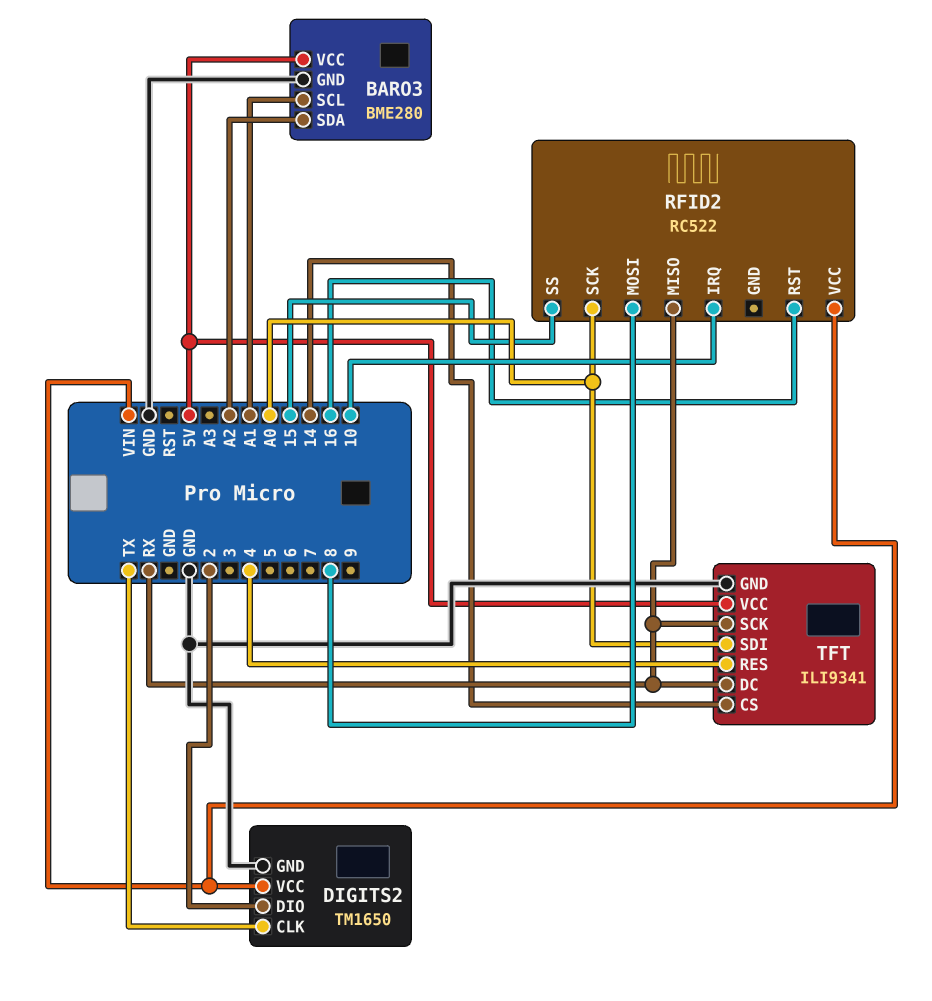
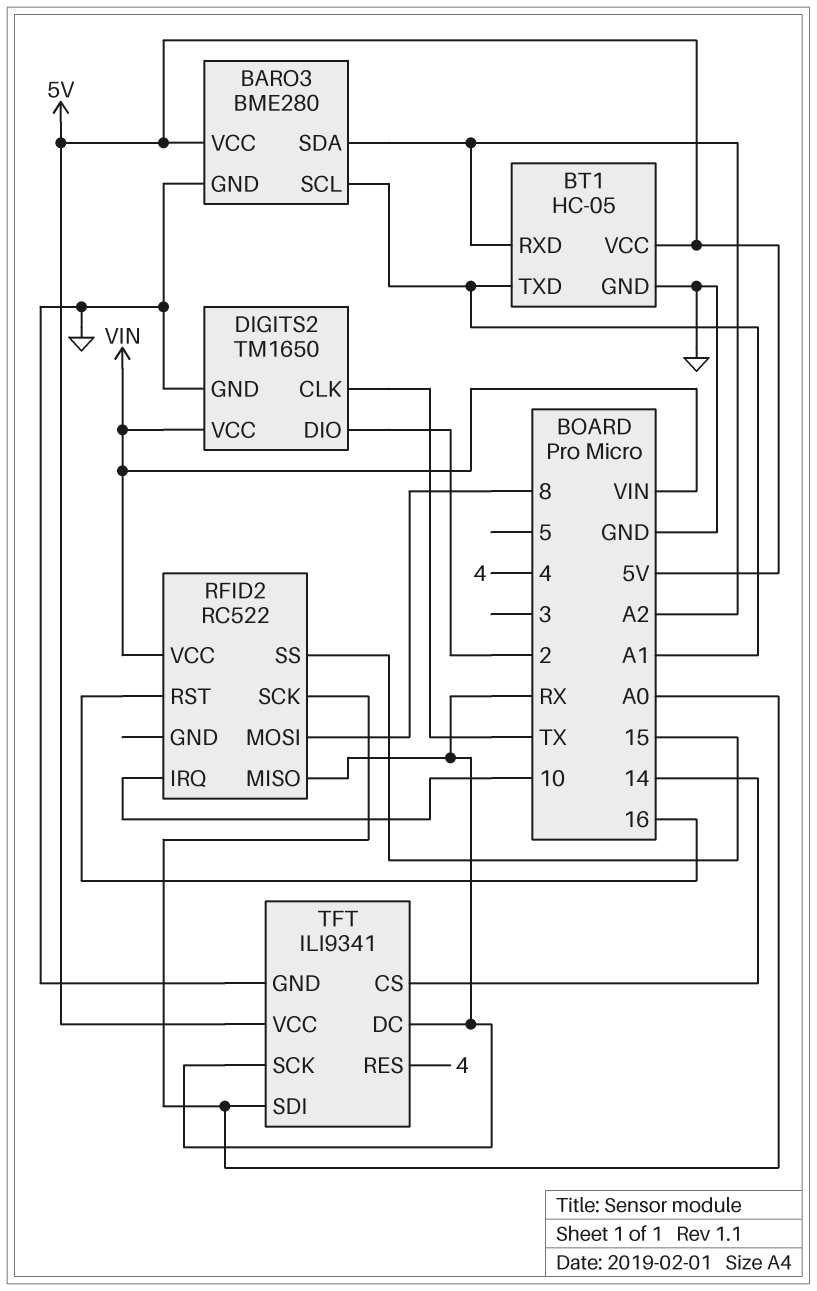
BT1: none -> HC-05
BT1 pin GND: none -> GND
BT1 pin RXD: none -> A2
BT1 pin TXD: none -> A1
BT1 pin VCC: none -> 5V

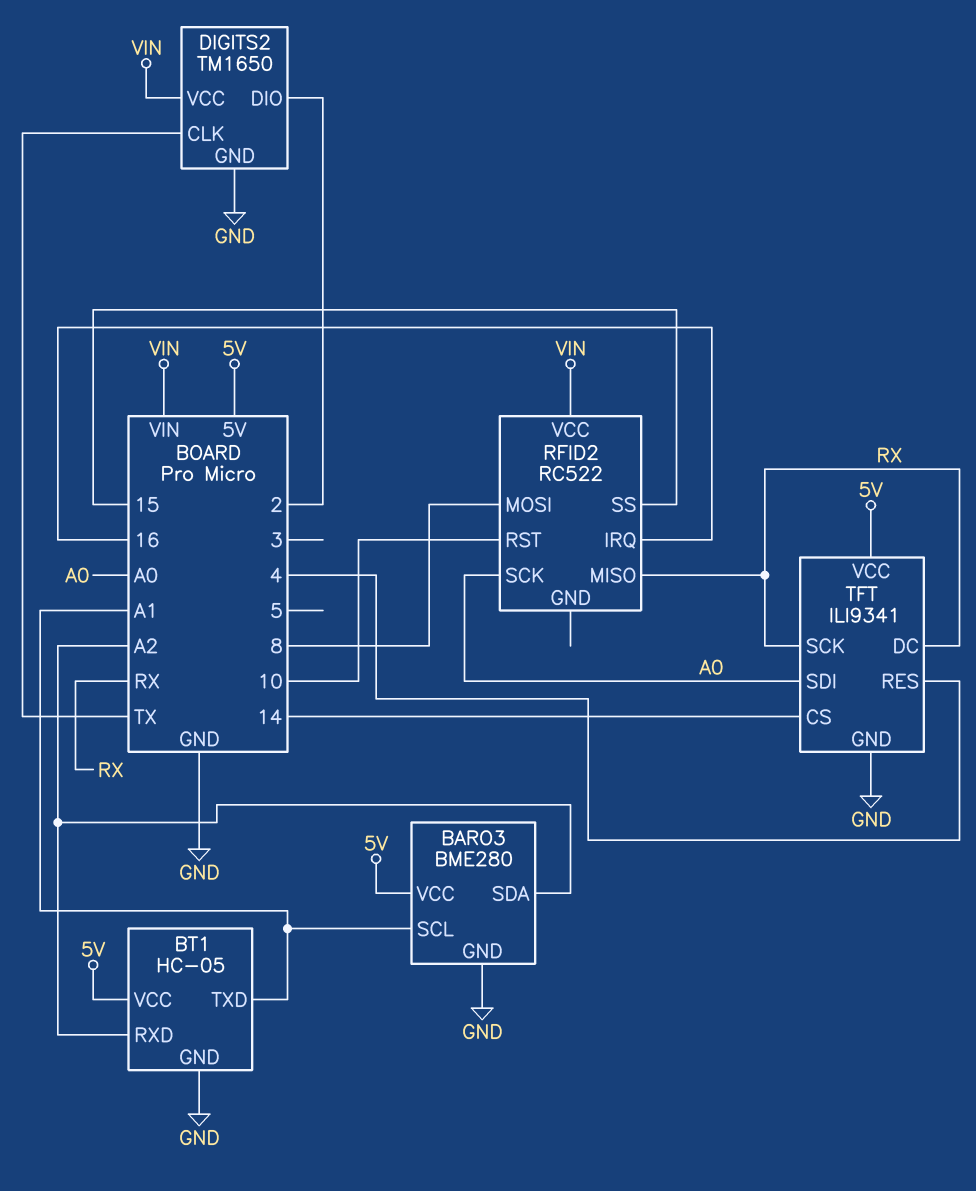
RFID2 pin IRQ: 10 -> 16
RFID2 pin RST: 16 -> 10

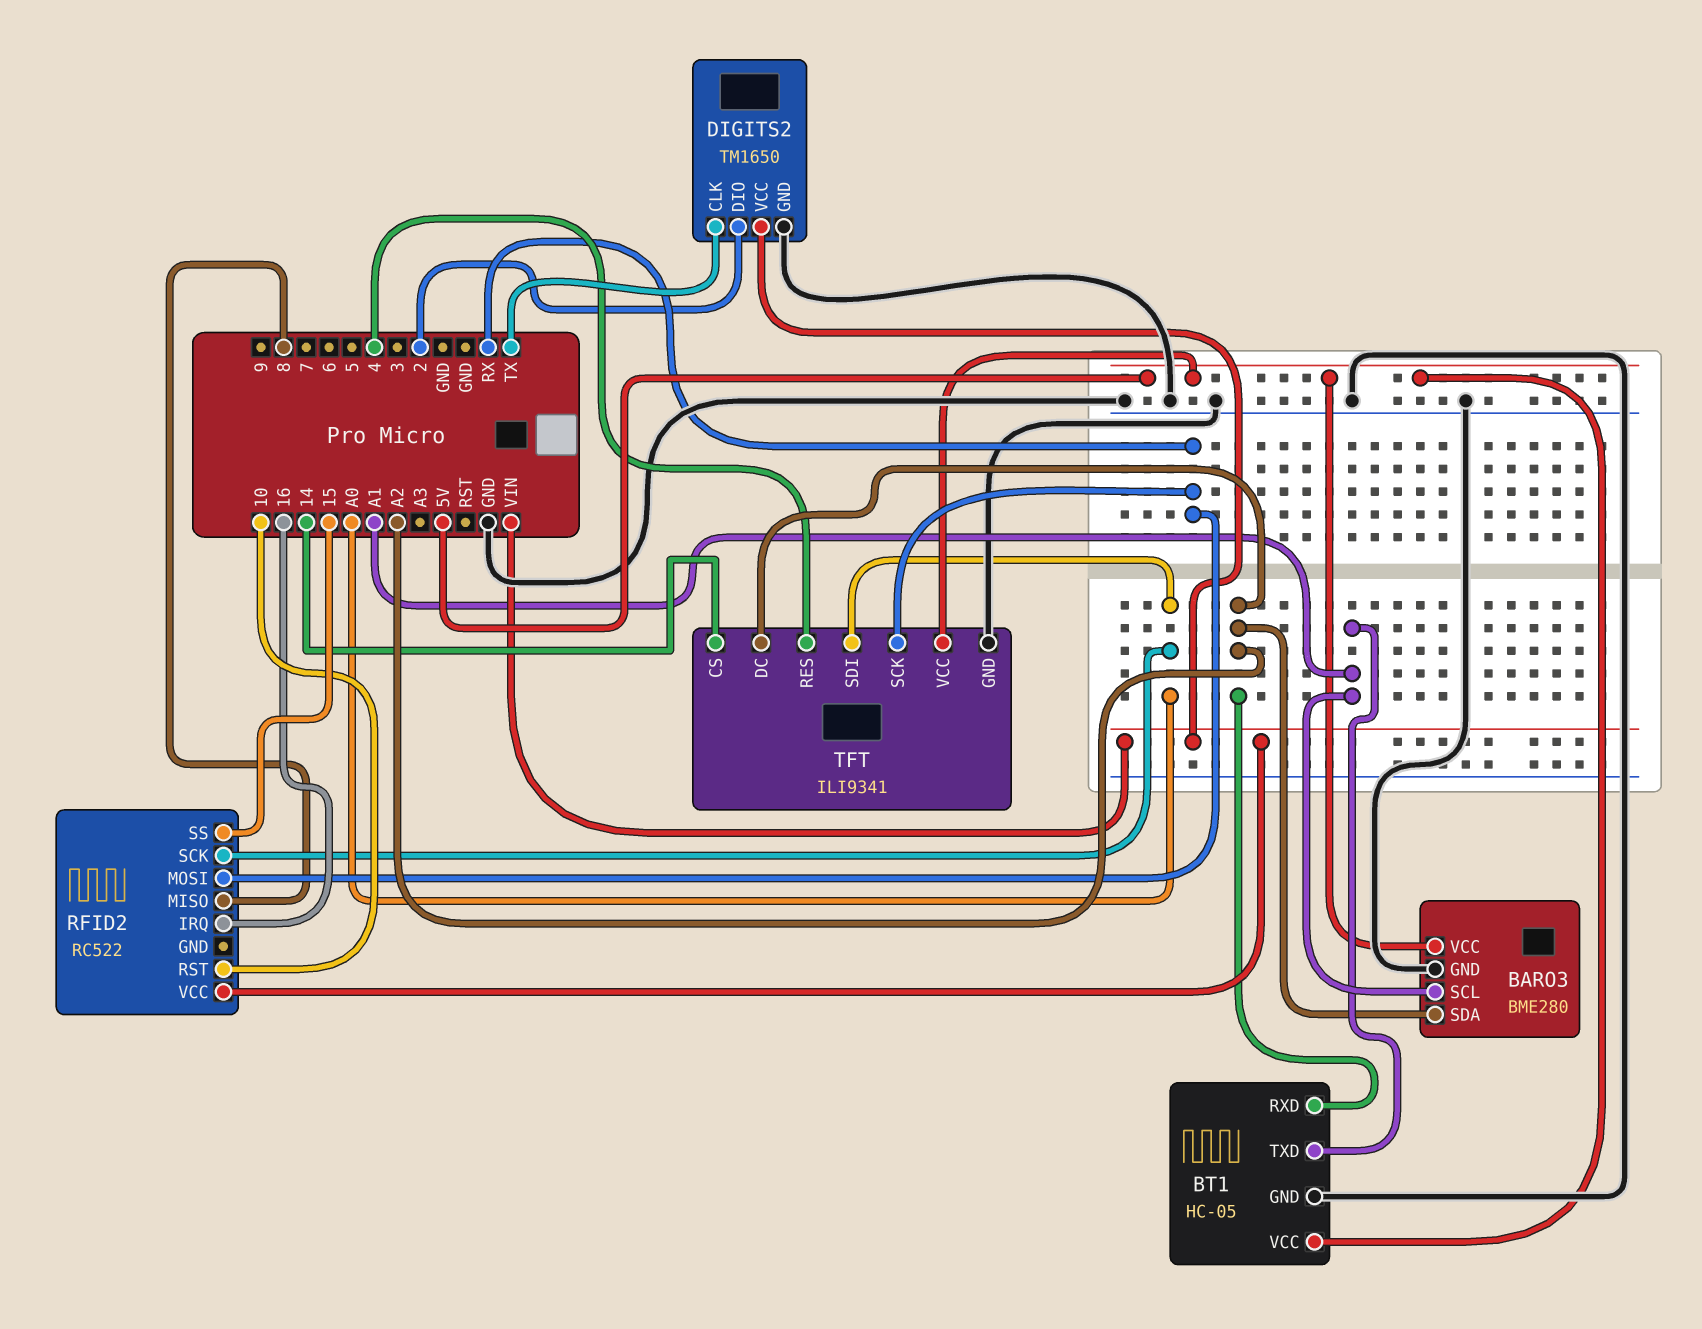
RFID2 pin MISO: RX -> 8
RFID2 pin MOSI: 8 -> RX
TFT pin DC: RX -> A2

